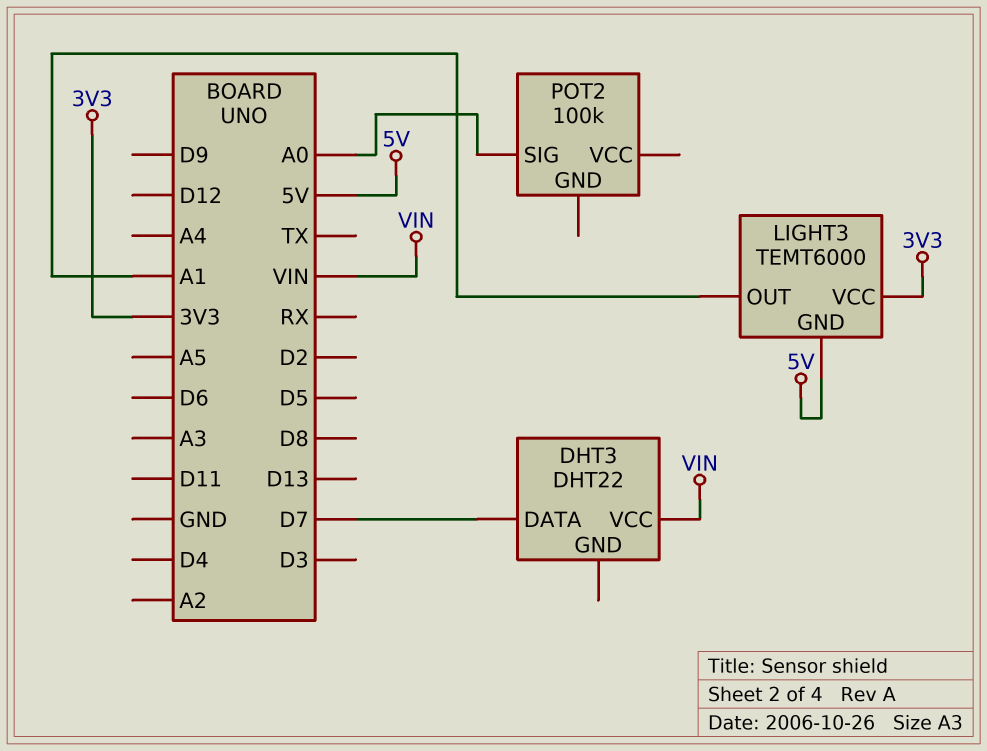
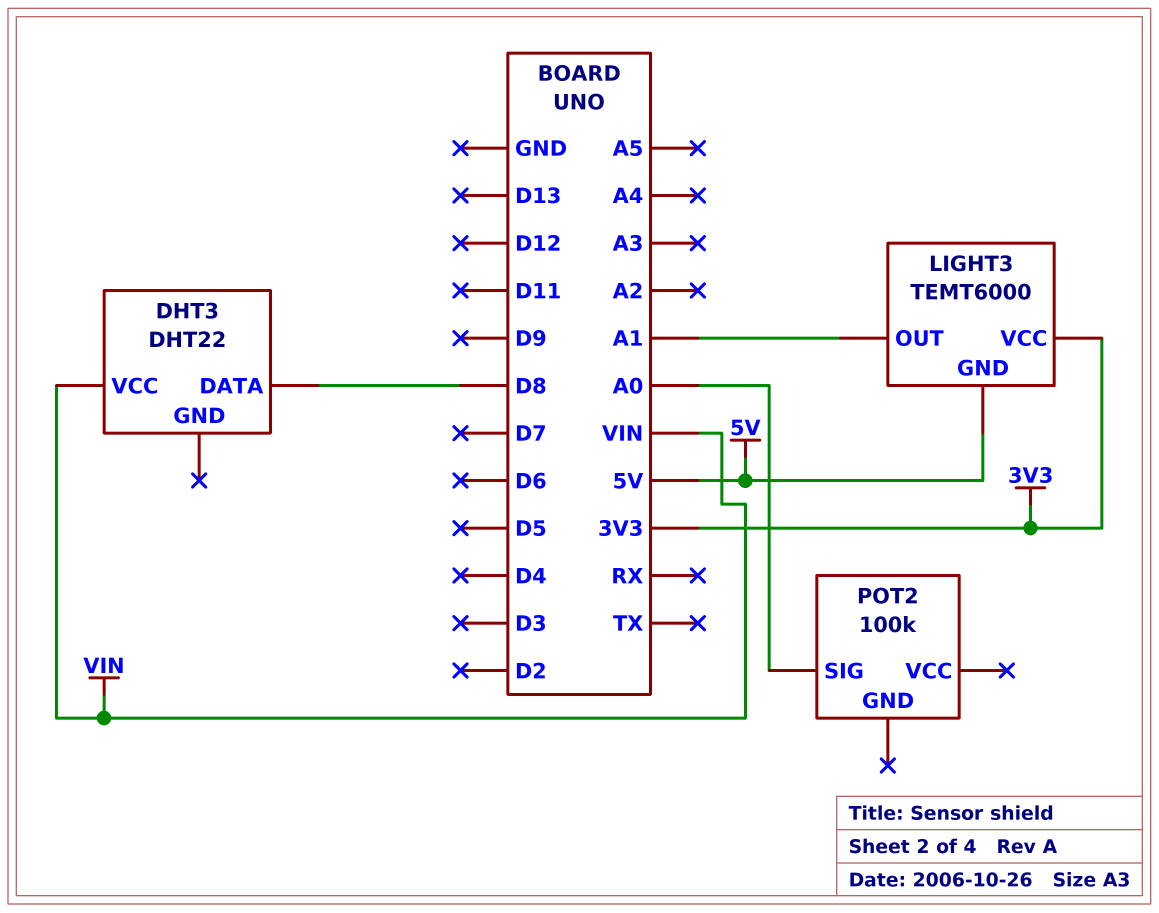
DHT3 pin DATA: D7 -> D8

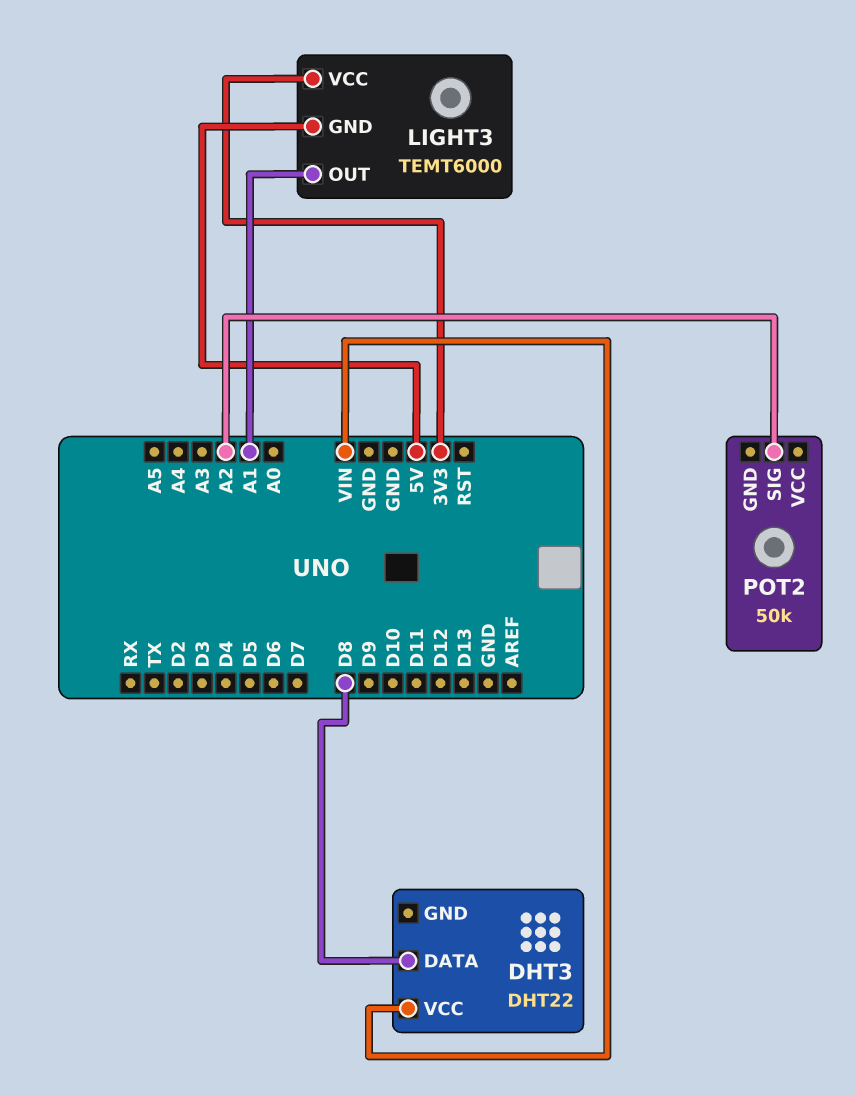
POT2: 100k -> 50k
POT2 pin SIG: A0 -> A2

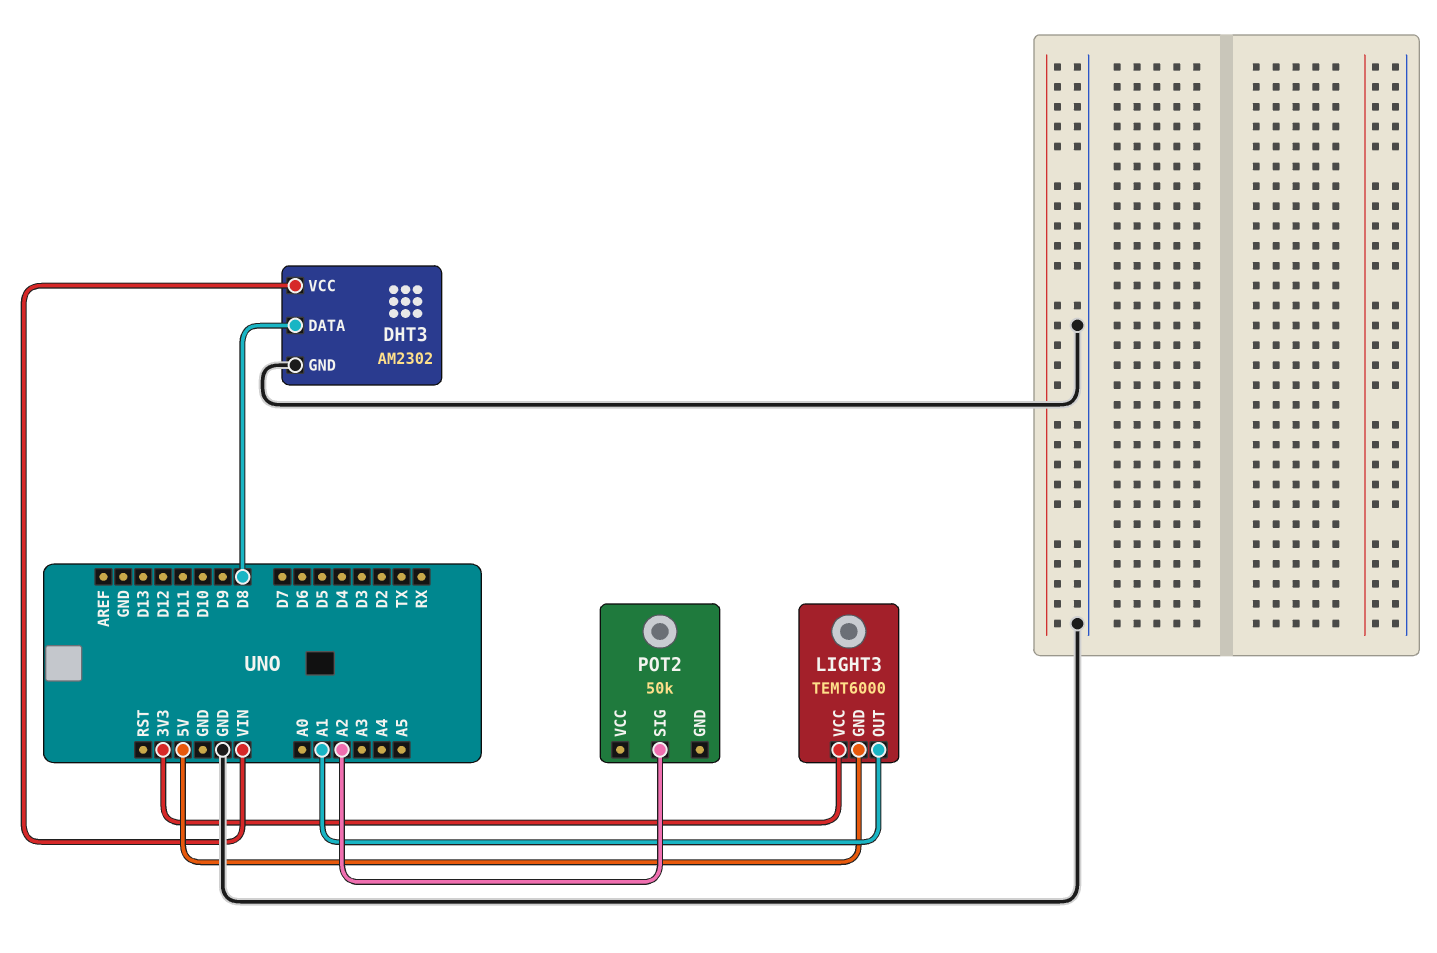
DHT3: DHT22 -> AM2302
DHT3 pin GND: none -> GND

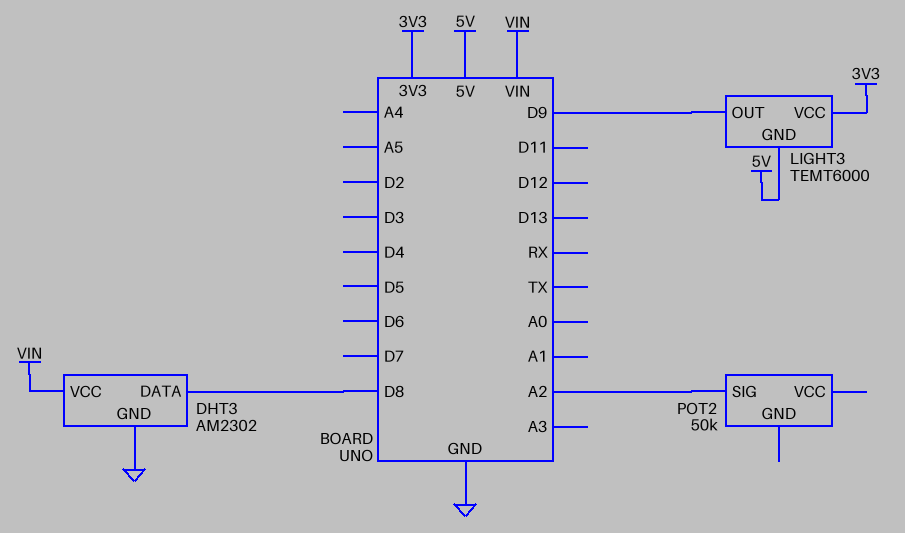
LIGHT3 pin OUT: A1 -> D9

